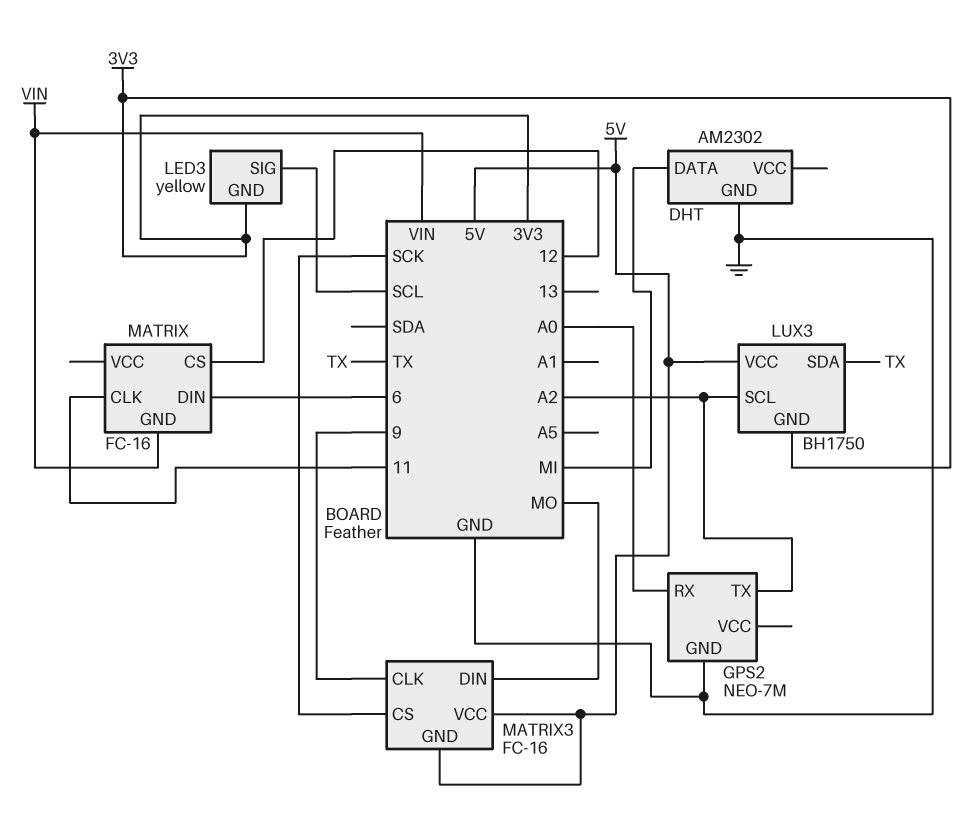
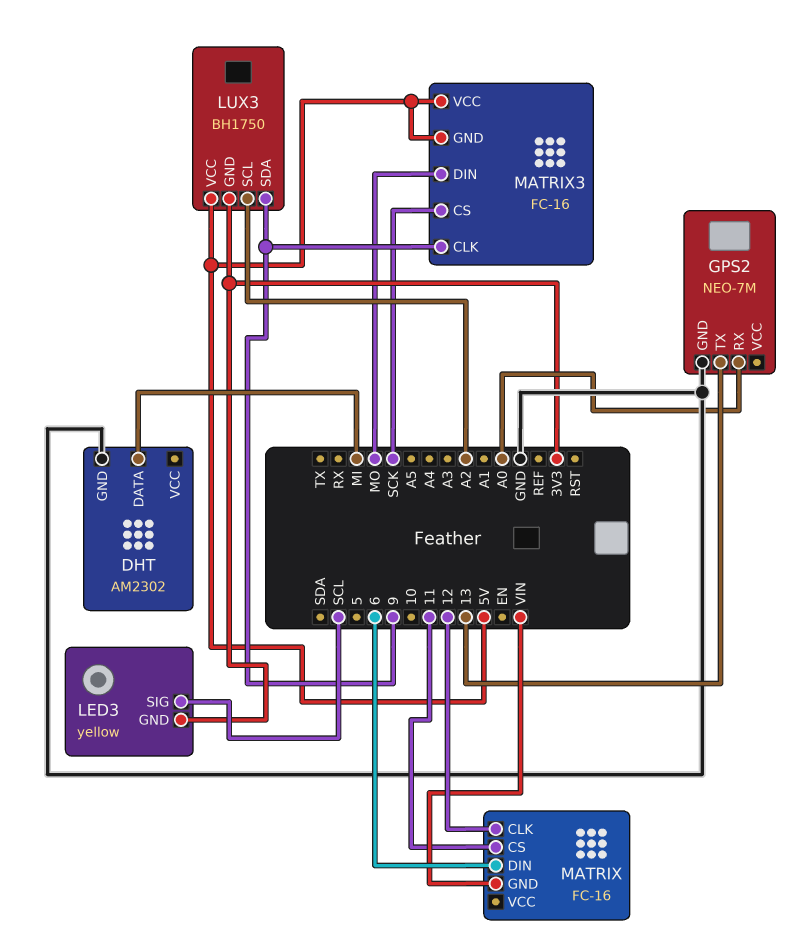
GPS2 pin TX: A2 -> 13
LUX3 pin SDA: TX -> 9
MATRIX pin CLK: 11 -> 12
MATRIX pin CS: 12 -> 11

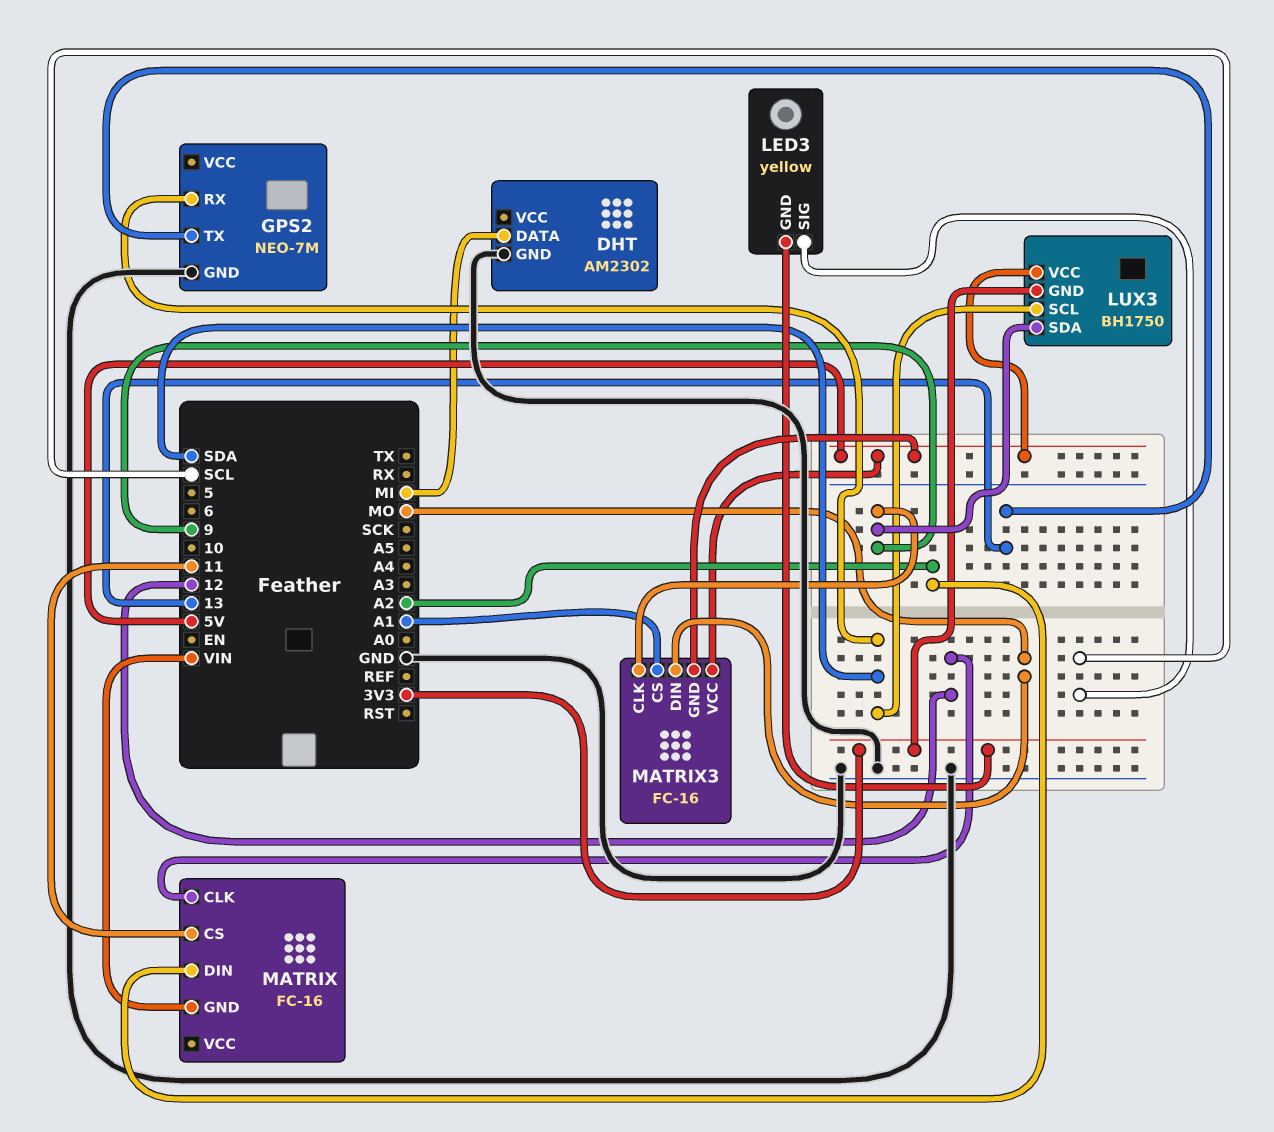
GPS2 pin RX: A0 -> SDA
LUX3 pin SCL: A2 -> SDA
MATRIX pin DIN: 6 -> A2
MATRIX3 pin CS: SCK -> A1

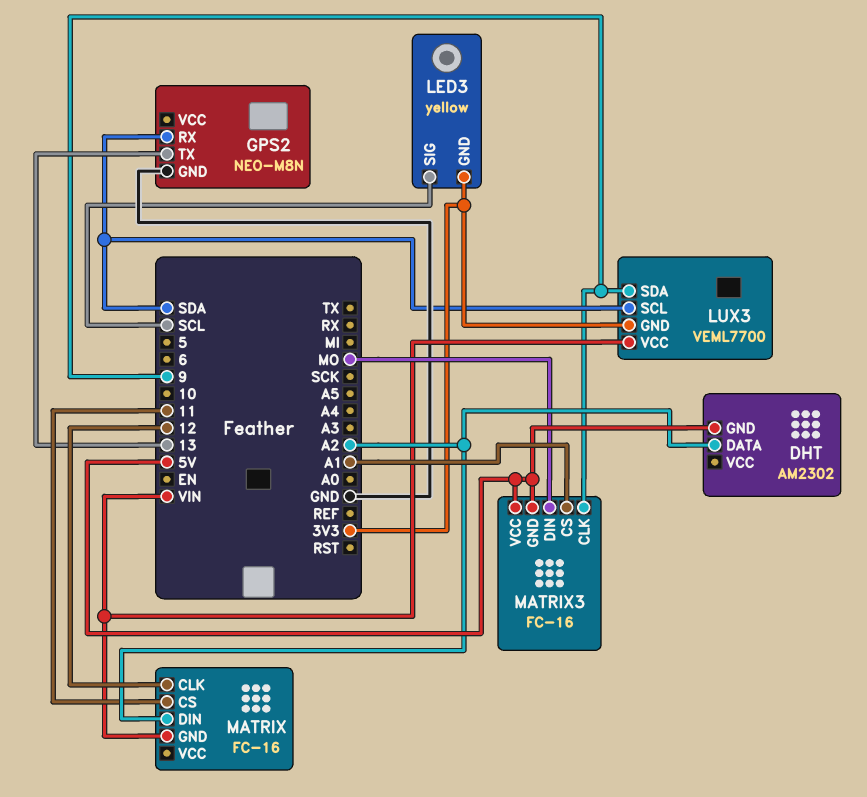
DHT pin DATA: MI -> A2
DHT pin GND: GND -> 5V
GPS2: NEO-7M -> NEO-M8N
LUX3: BH1750 -> VEML7700
LUX3 pin VCC: 5V -> VIN

